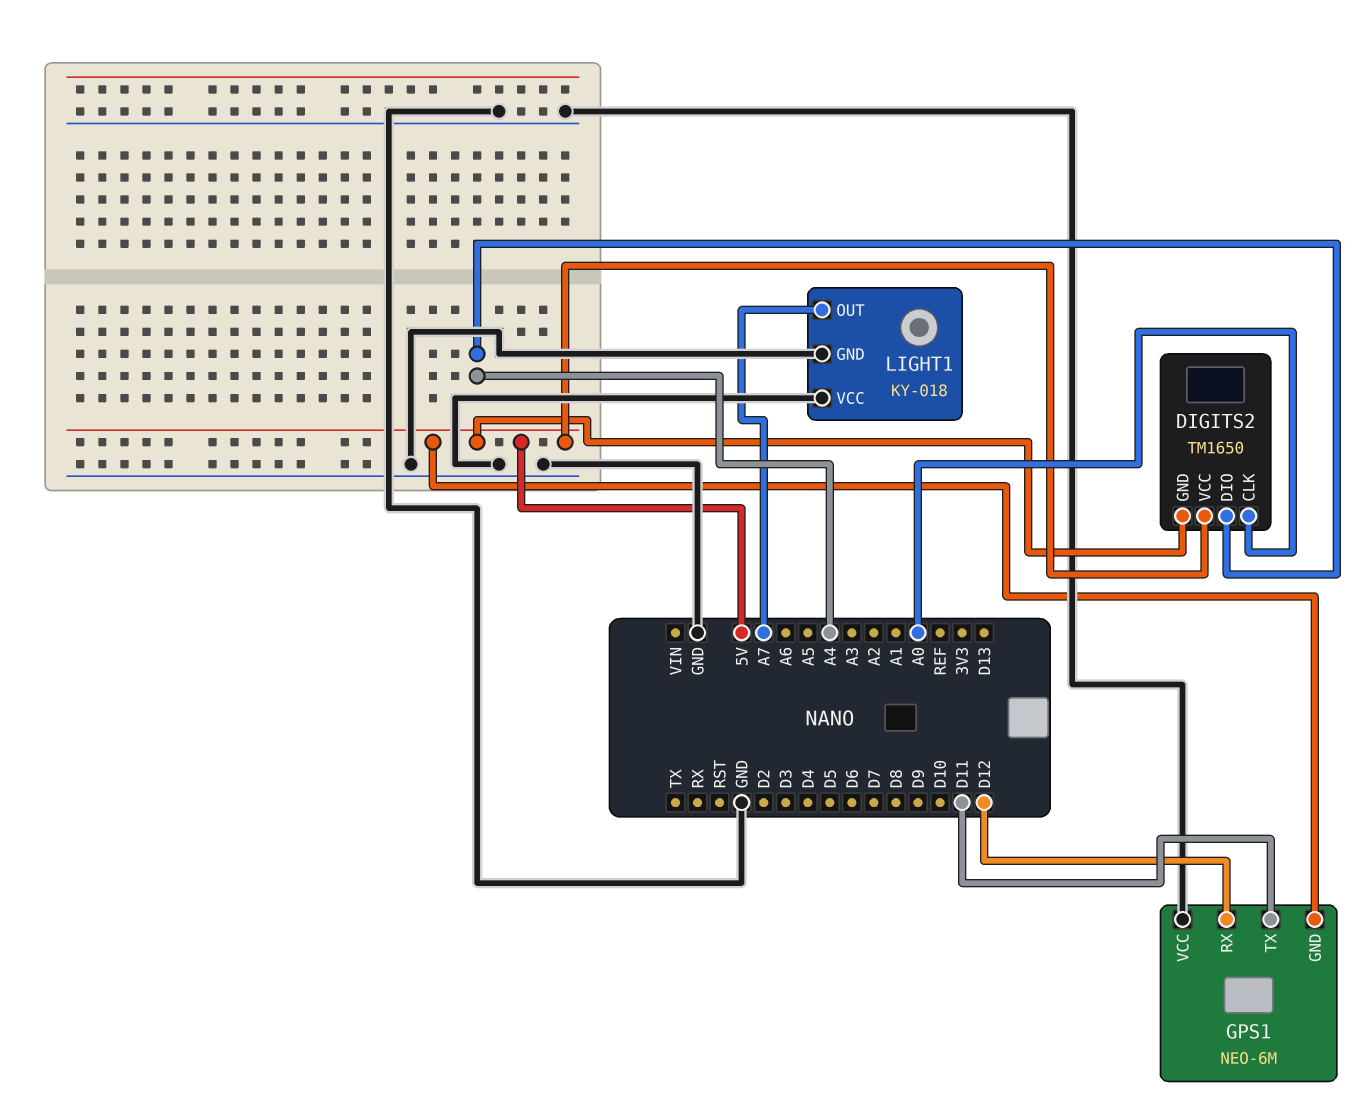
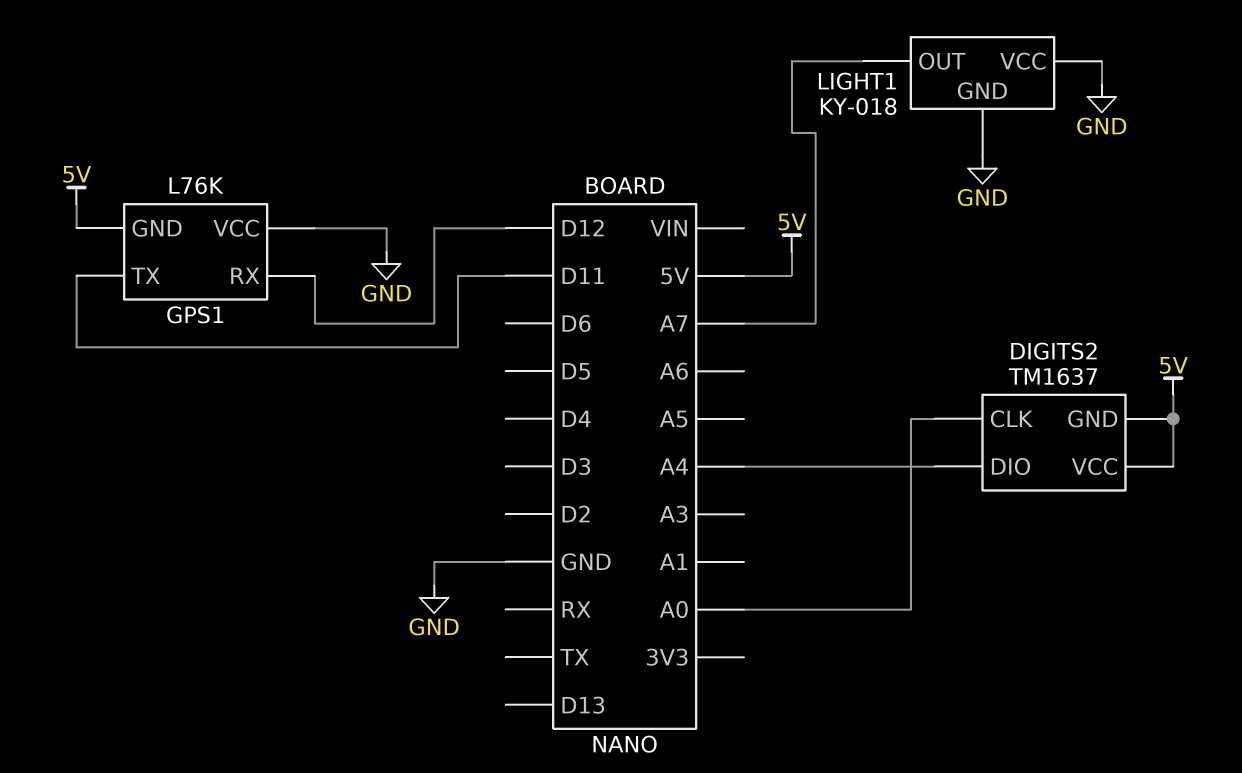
DIGITS2: TM1650 -> TM1637
GPS1: NEO-6M -> L76K

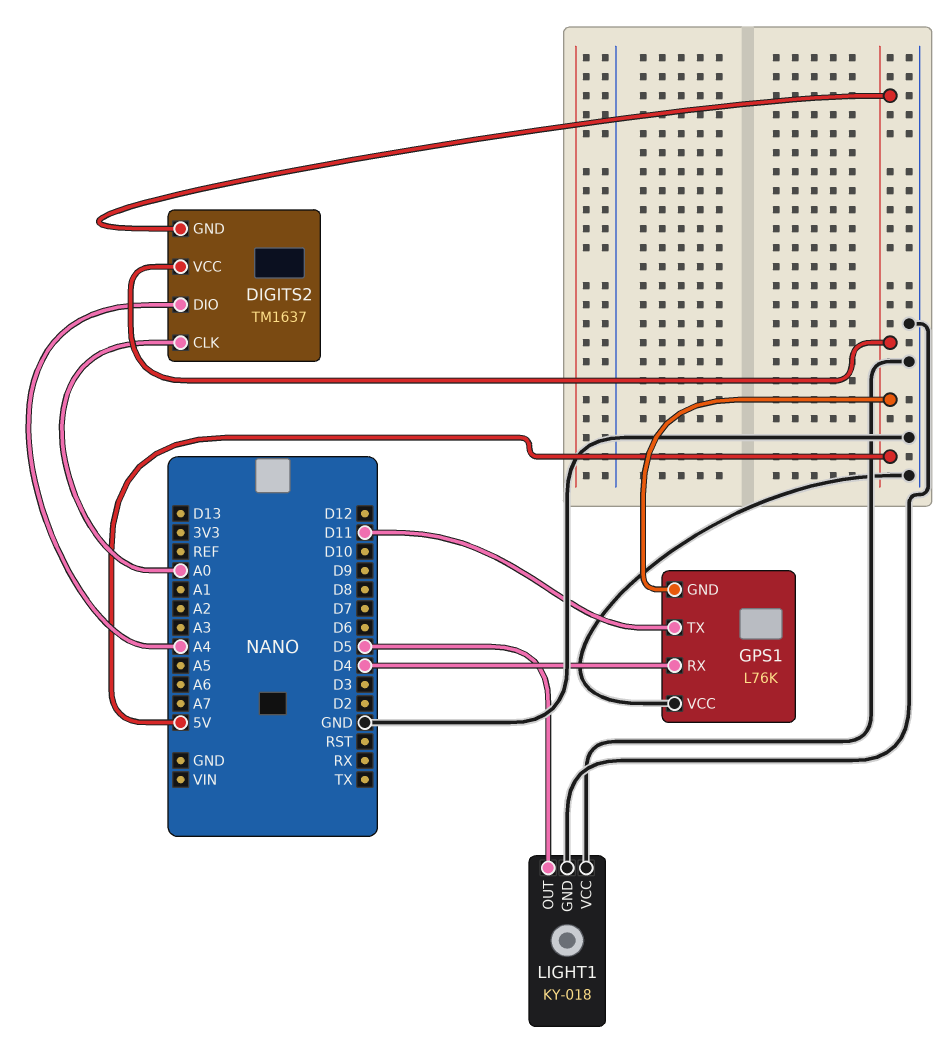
GPS1 pin RX: D12 -> D4
LIGHT1 pin OUT: A7 -> D5

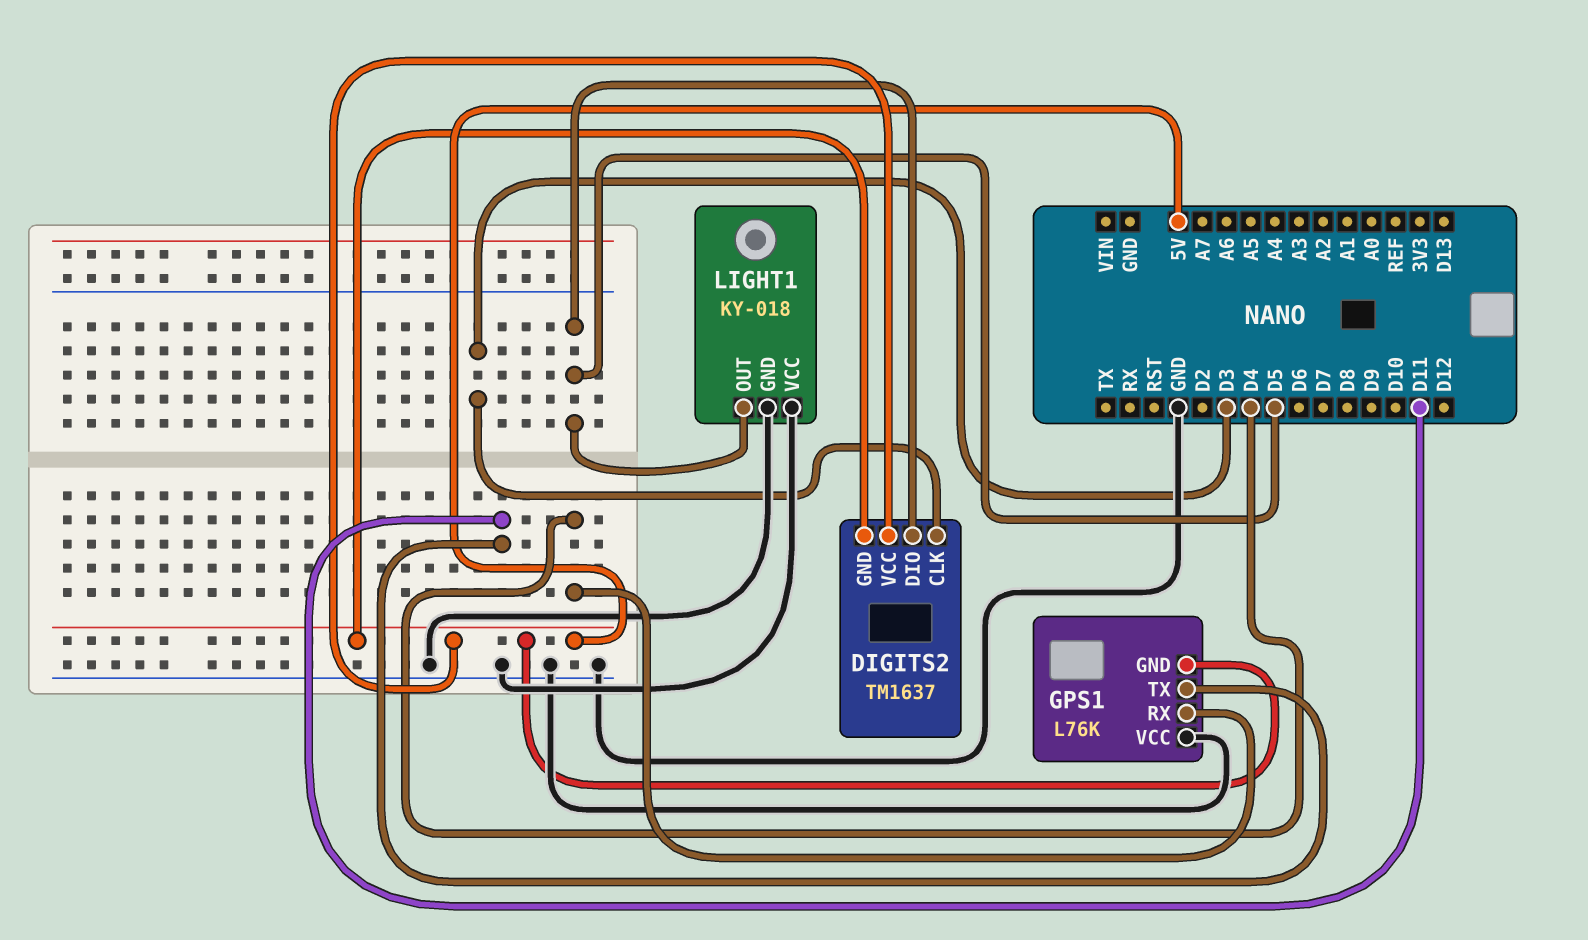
DIGITS2 pin CLK: A0 -> D3
DIGITS2 pin DIO: A4 -> D5

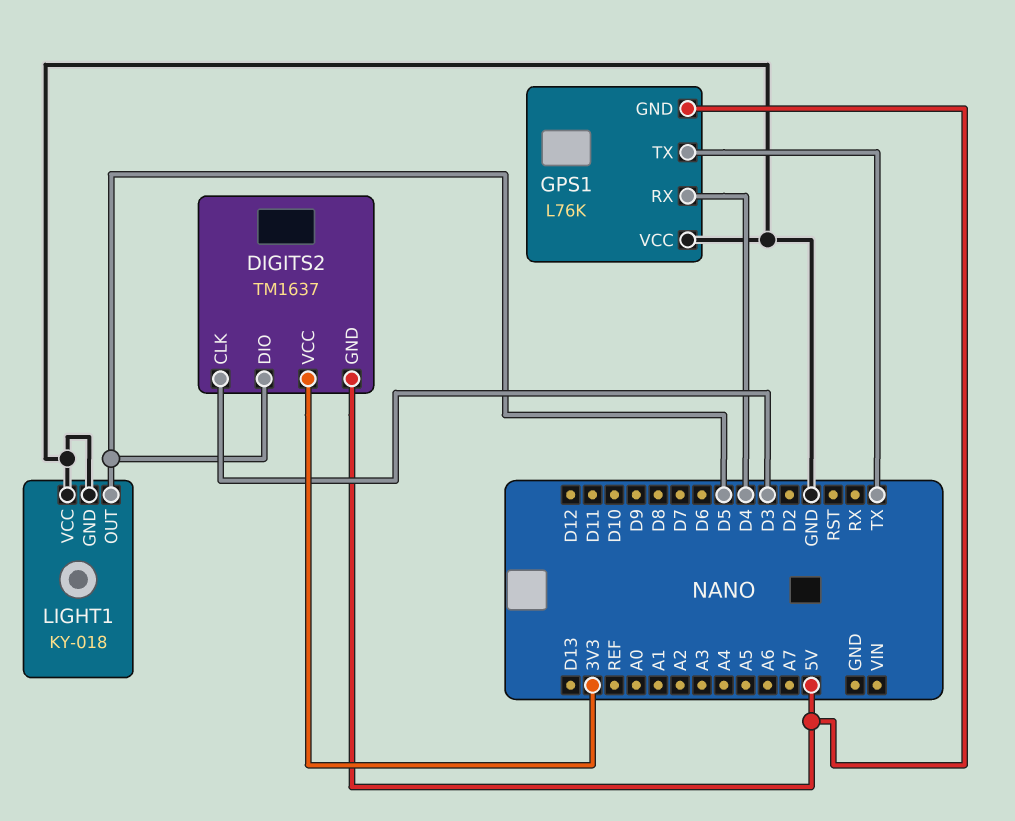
DIGITS2 pin VCC: 5V -> 3V3
GPS1 pin TX: D11 -> TX

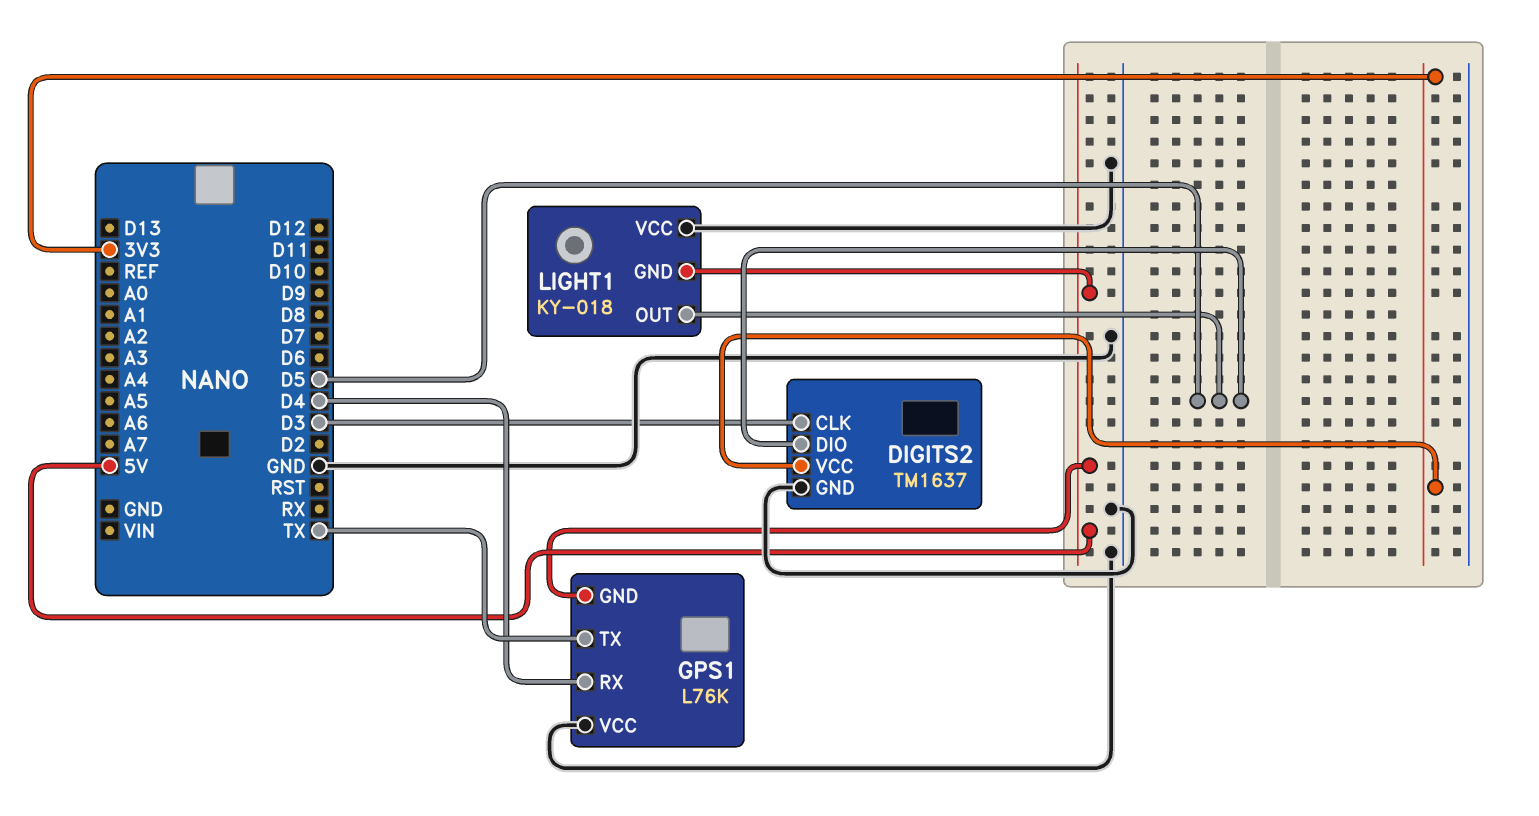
DIGITS2 pin GND: 5V -> GND
LIGHT1 pin GND: GND -> 5V

